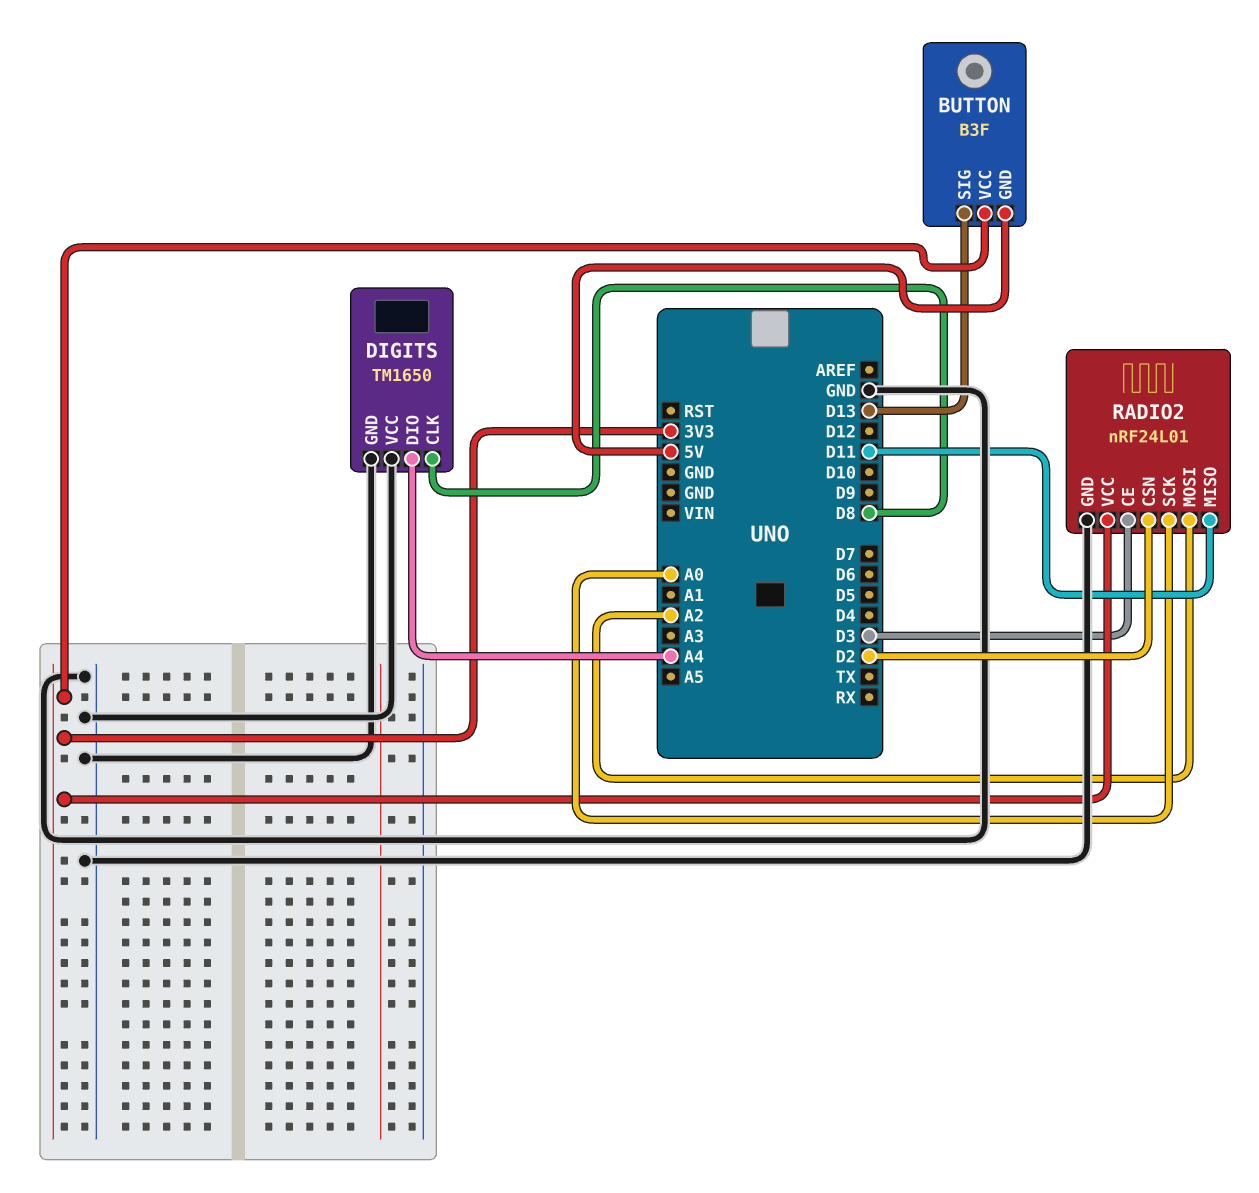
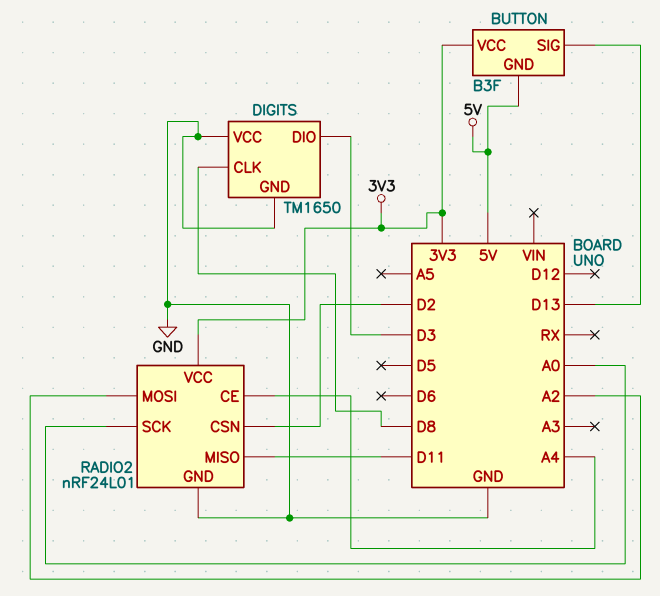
DIGITS pin DIO: A4 -> D3
RADIO2 pin CE: D3 -> A4

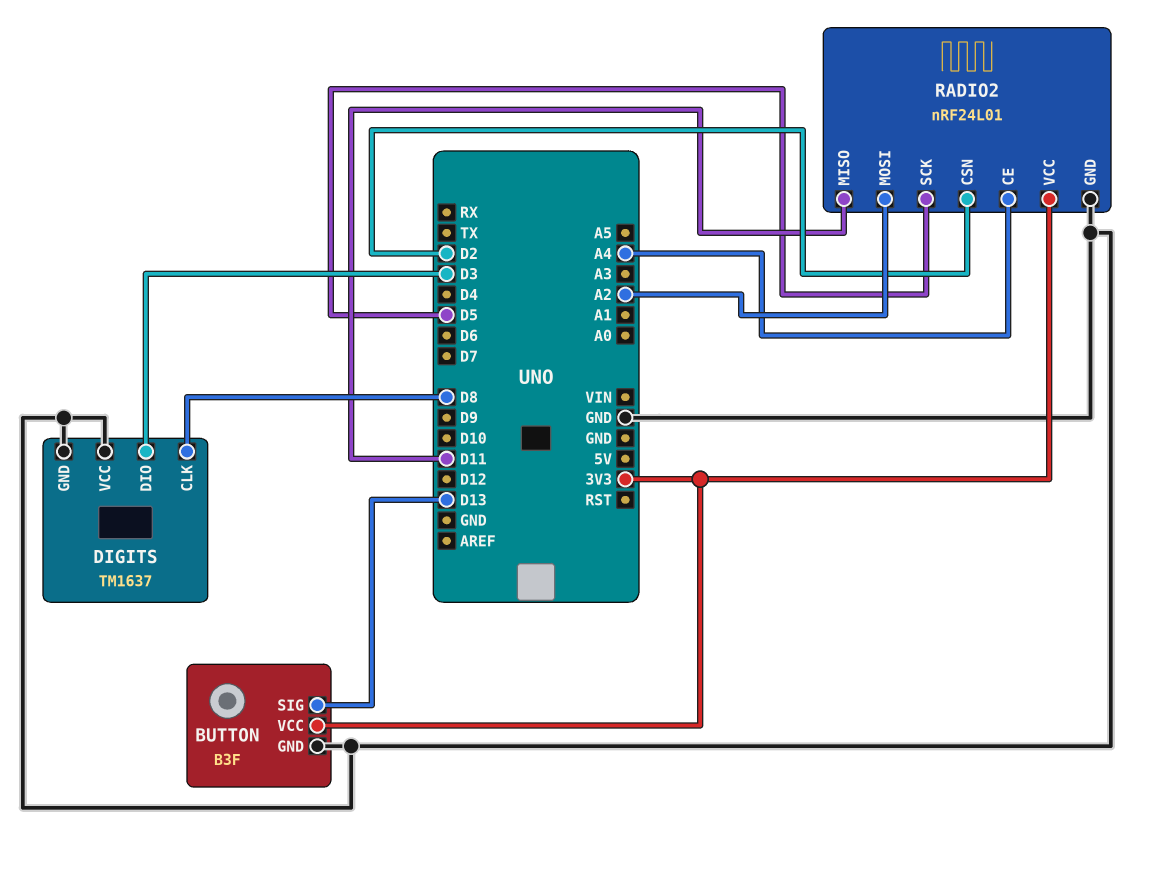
BUTTON pin GND: 5V -> GND
DIGITS: TM1650 -> TM1637
RADIO2 pin SCK: A0 -> D5

